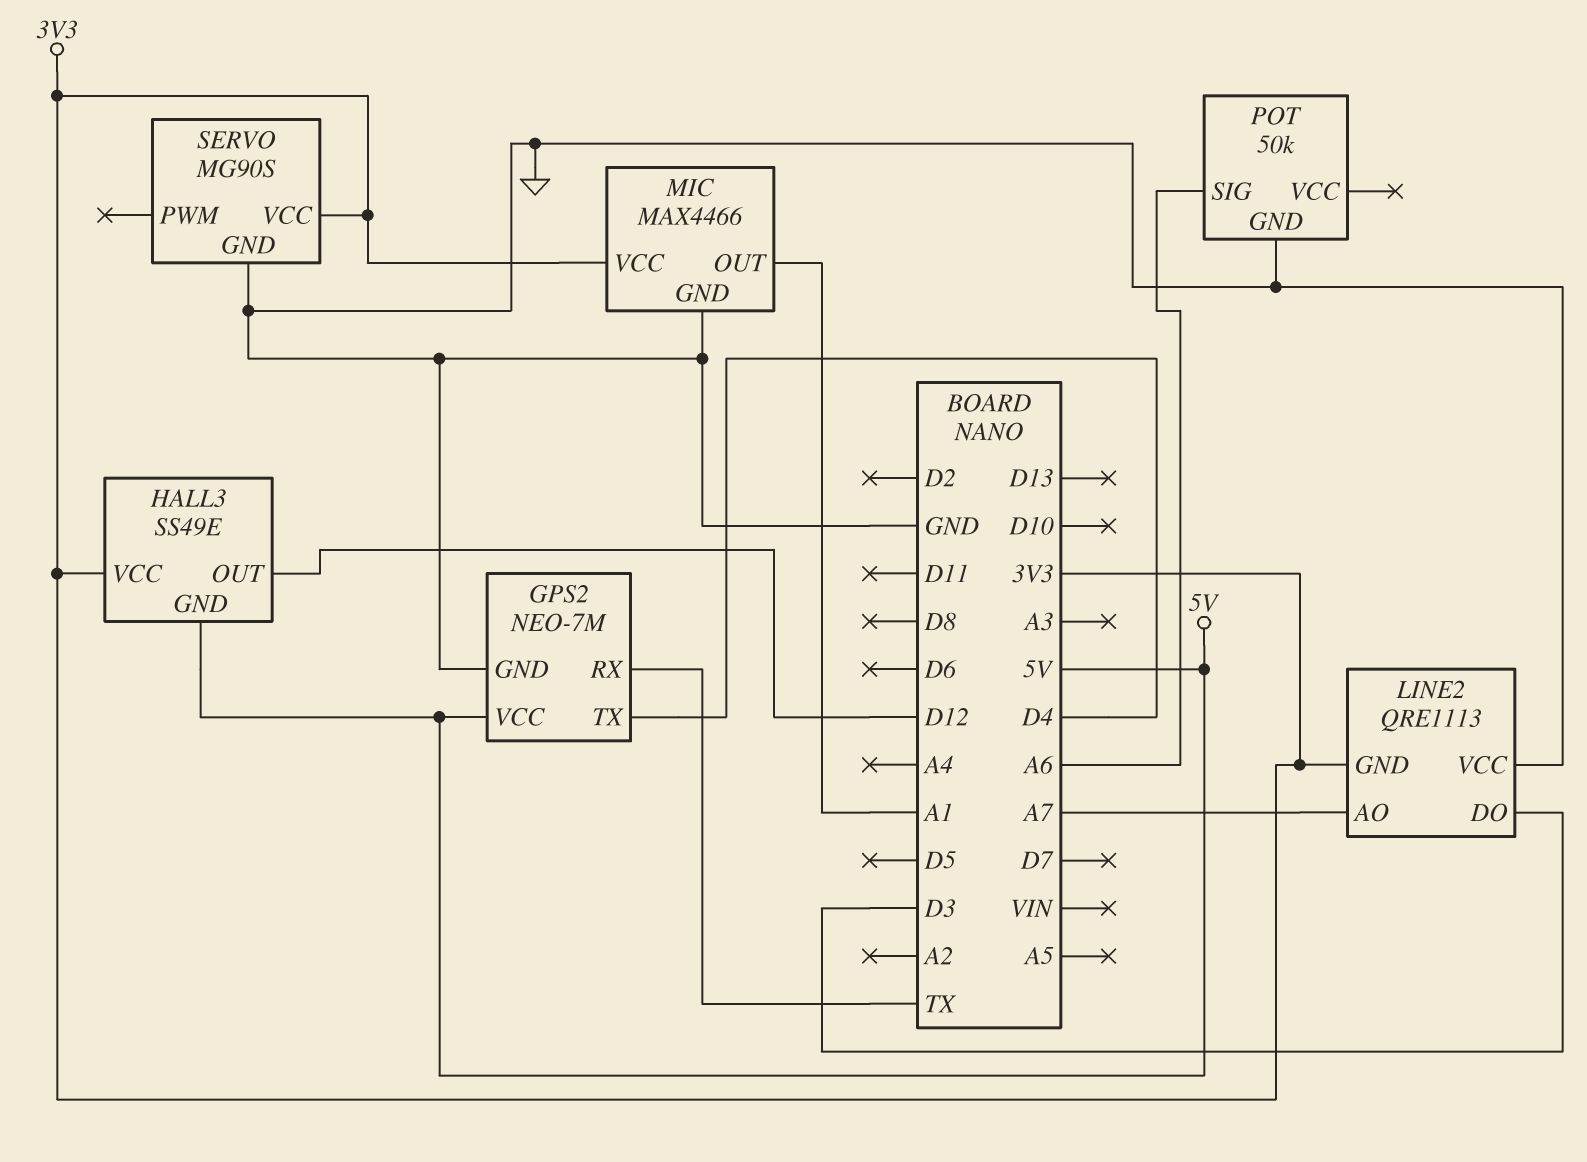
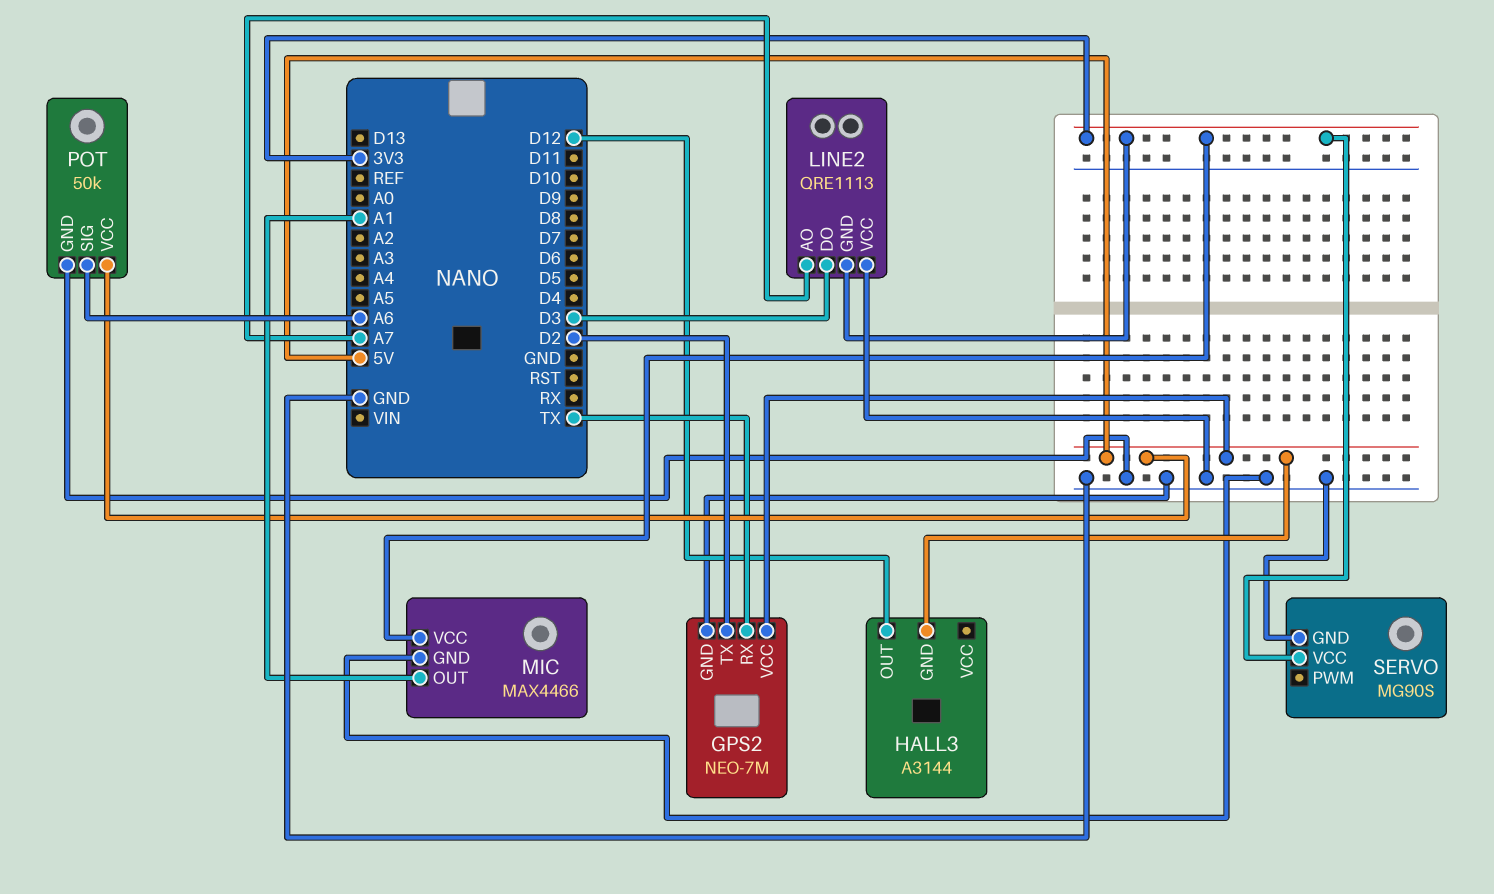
GPS2 pin TX: D4 -> D2
HALL3: SS49E -> A3144
HALL3 pin VCC: 3V3 -> none
POT pin VCC: none -> 5V

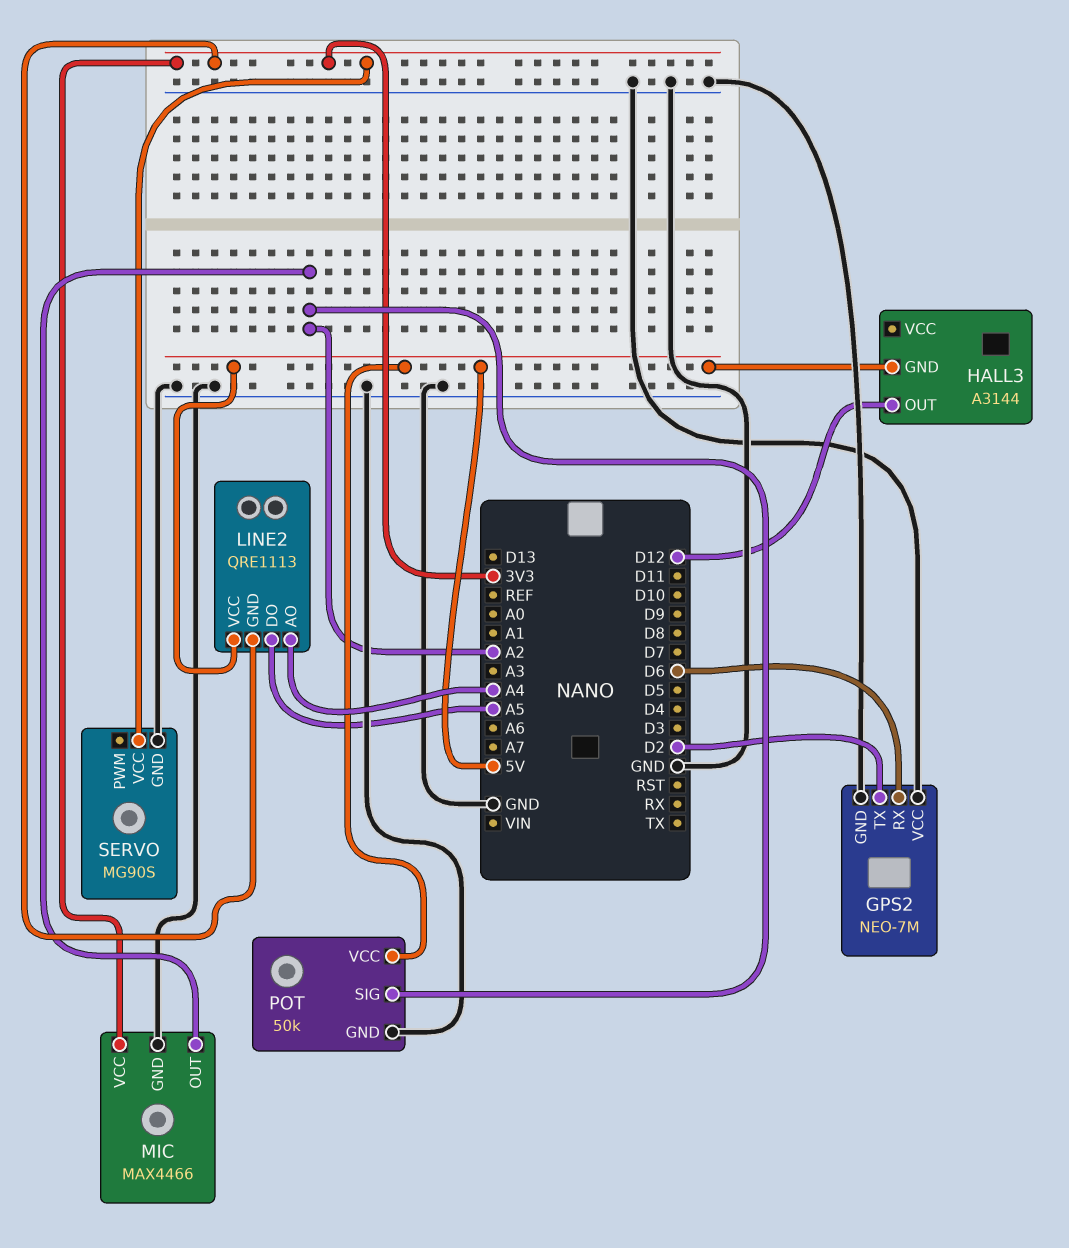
GPS2 pin RX: TX -> D6
GPS2 pin VCC: 5V -> GND
LINE2 pin AO: A7 -> A4
LINE2 pin DO: D3 -> A5
LINE2 pin VCC: GND -> 5V
MIC pin OUT: A1 -> A2
POT pin SIG: A6 -> A2

